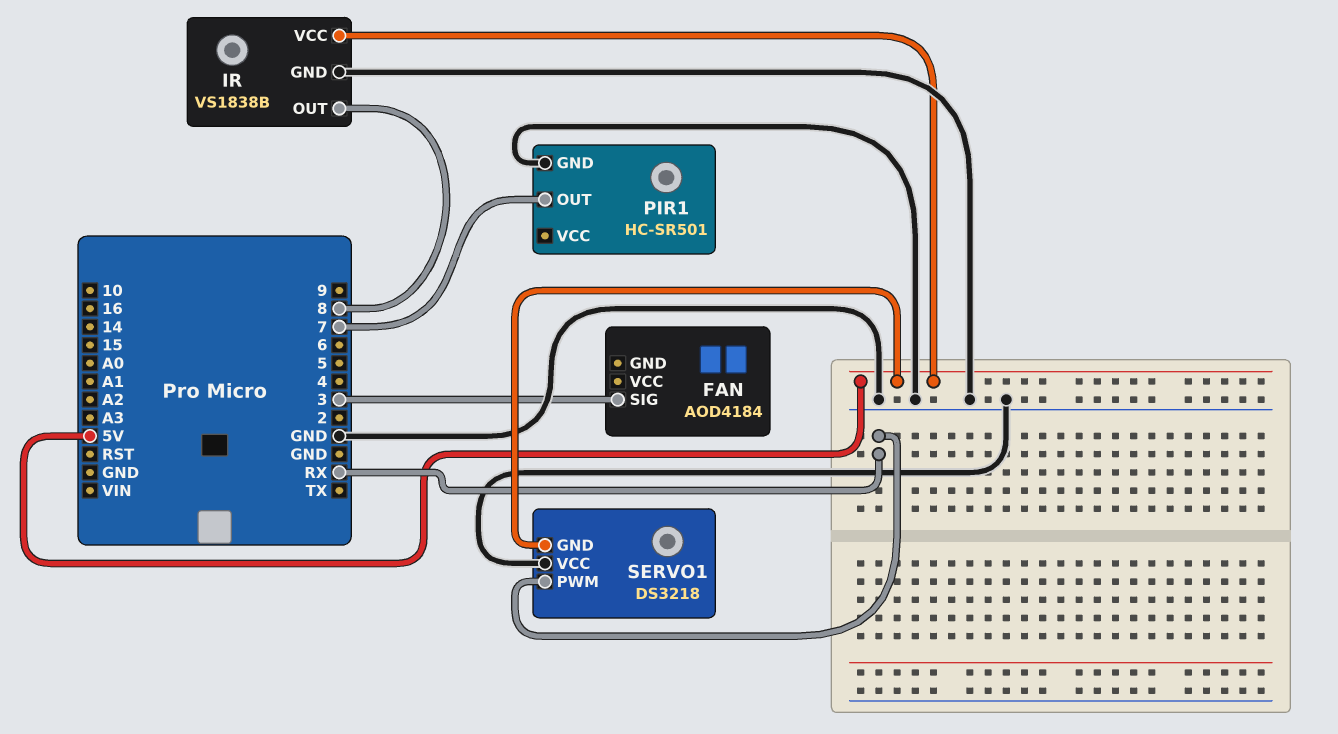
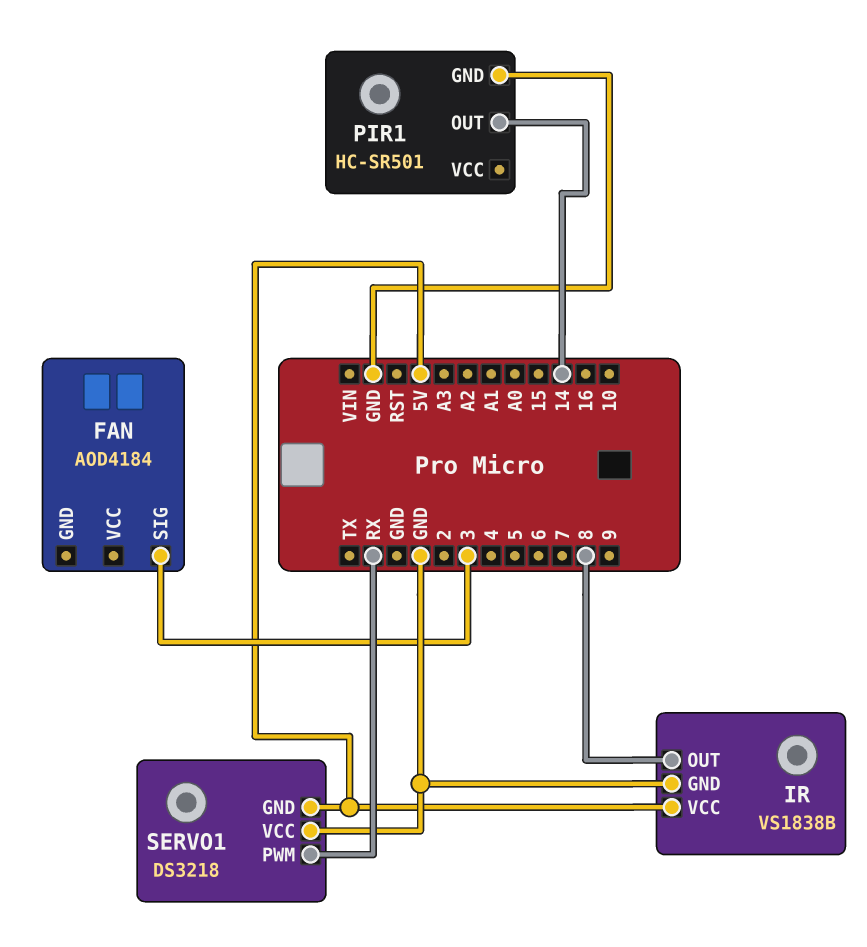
PIR1 pin OUT: 7 -> 14

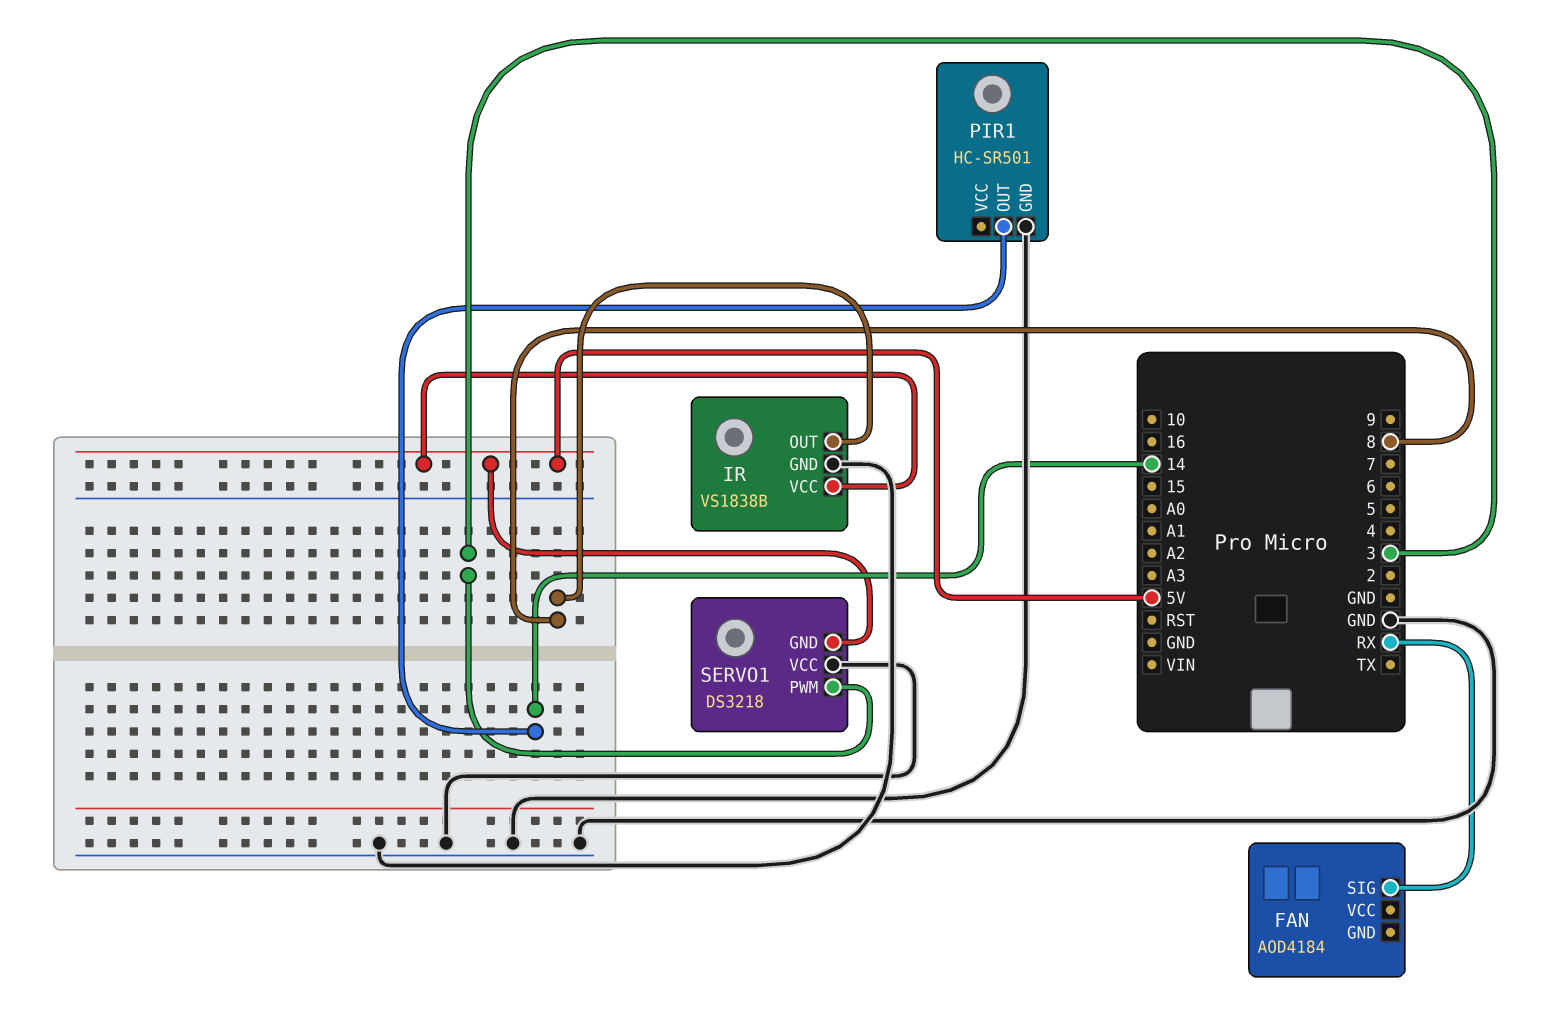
FAN pin SIG: 3 -> RX
SERVO1 pin PWM: RX -> 3

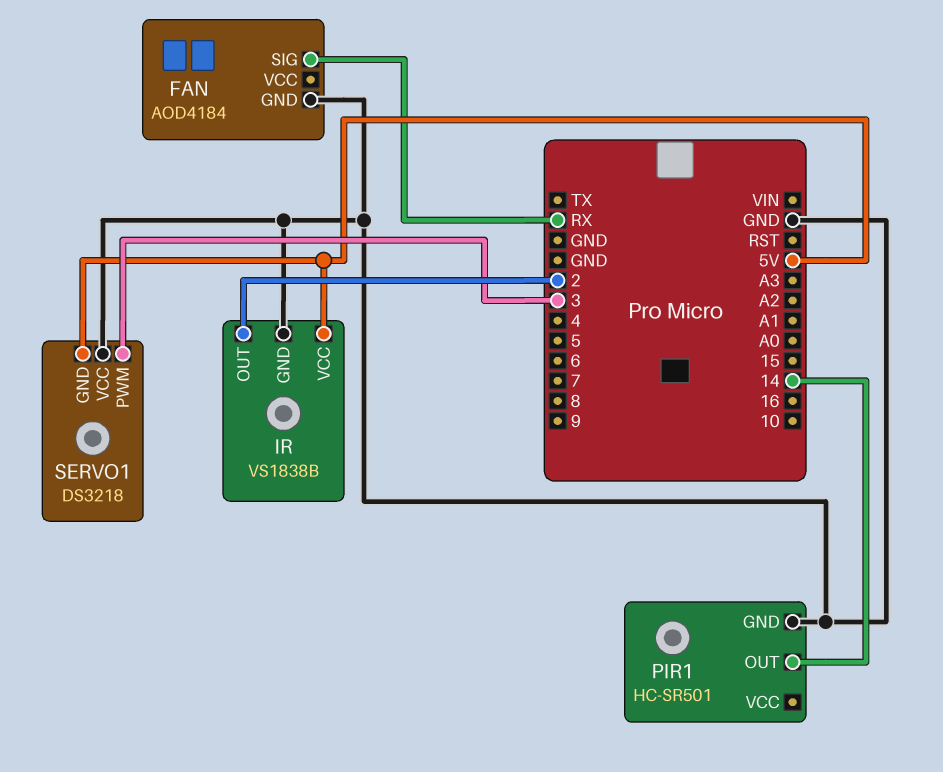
FAN pin GND: none -> GND
IR pin OUT: 8 -> 2

